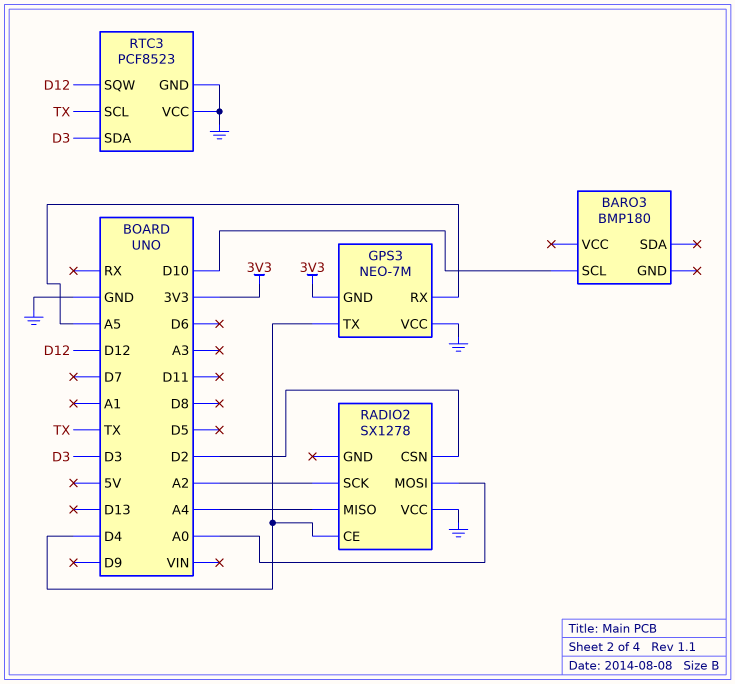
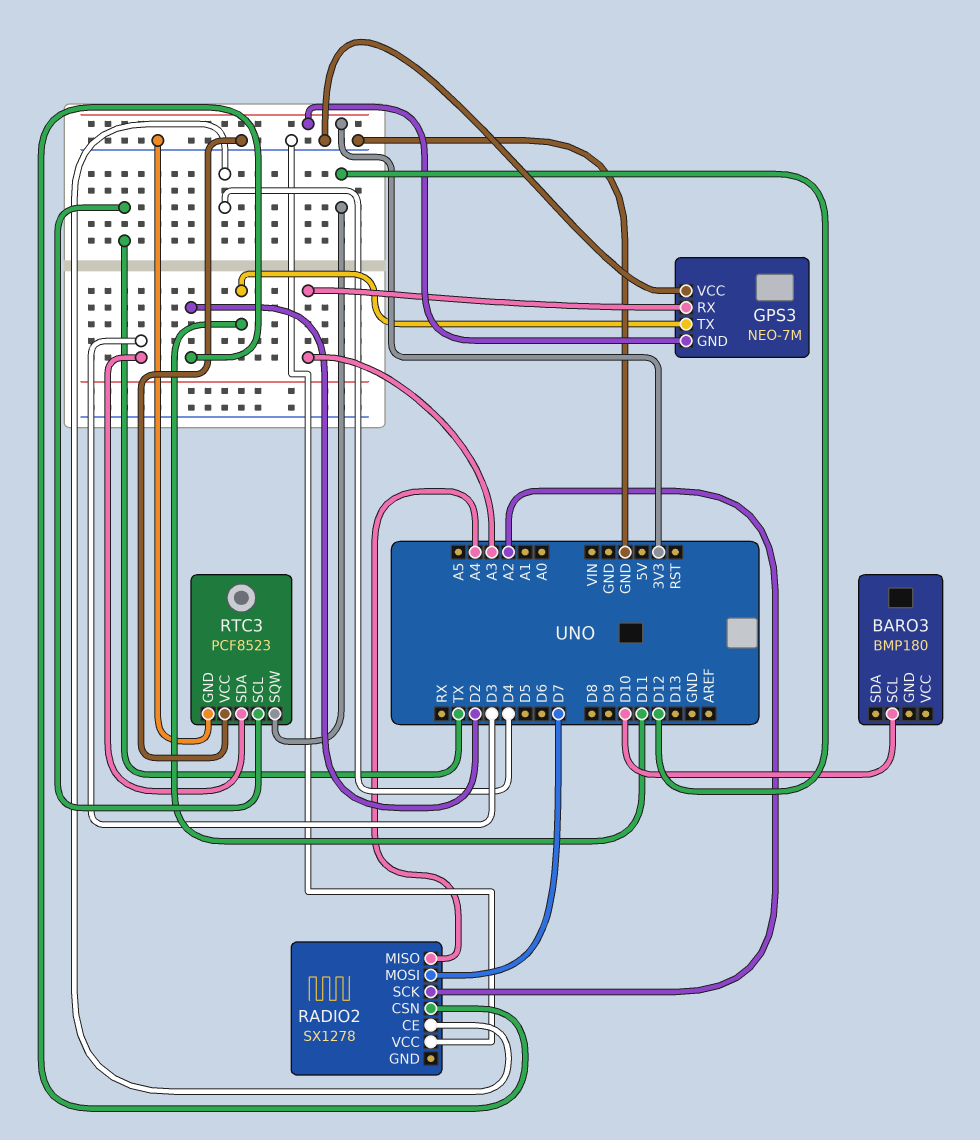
GPS3 pin RX: A5 -> A3
GPS3 pin TX: D4 -> D11
RADIO2 pin MOSI: A0 -> D7

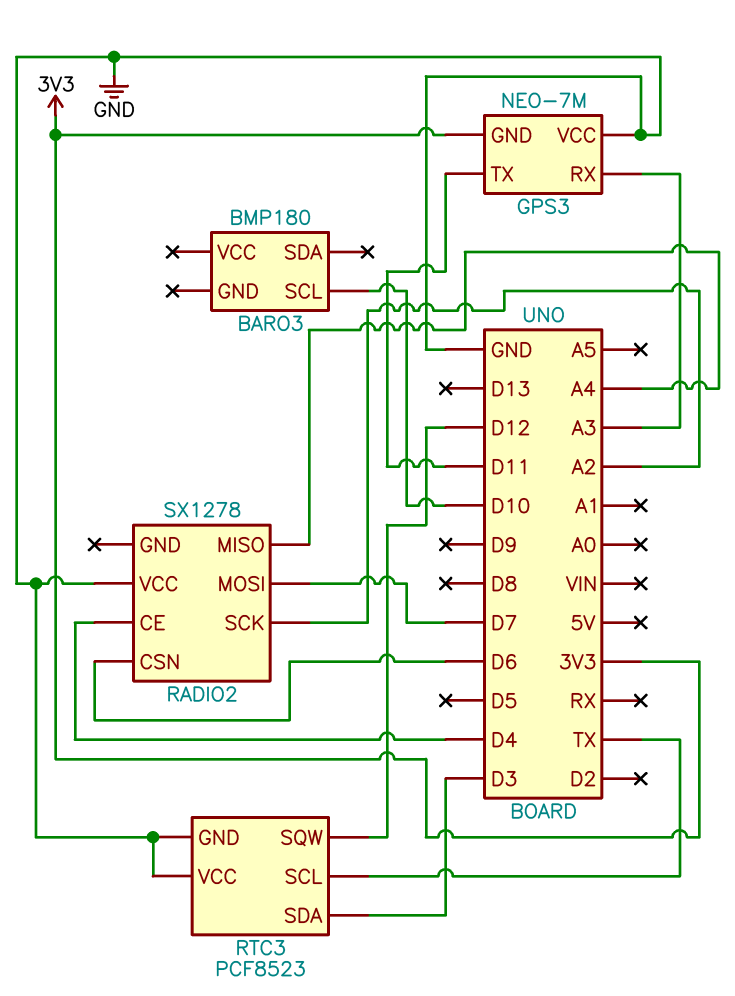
RADIO2 pin CSN: D2 -> D6

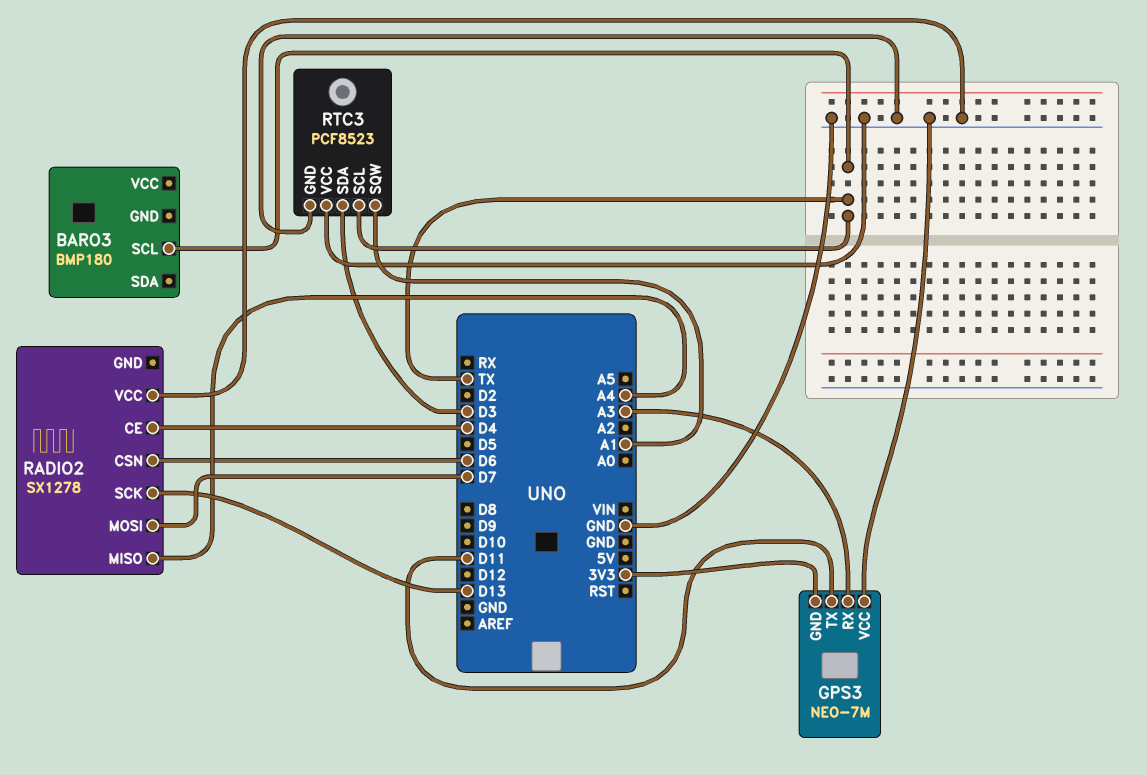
BARO3 pin SCL: D10 -> TX
RADIO2 pin SCK: A2 -> D13
RTC3 pin SQW: D12 -> A1

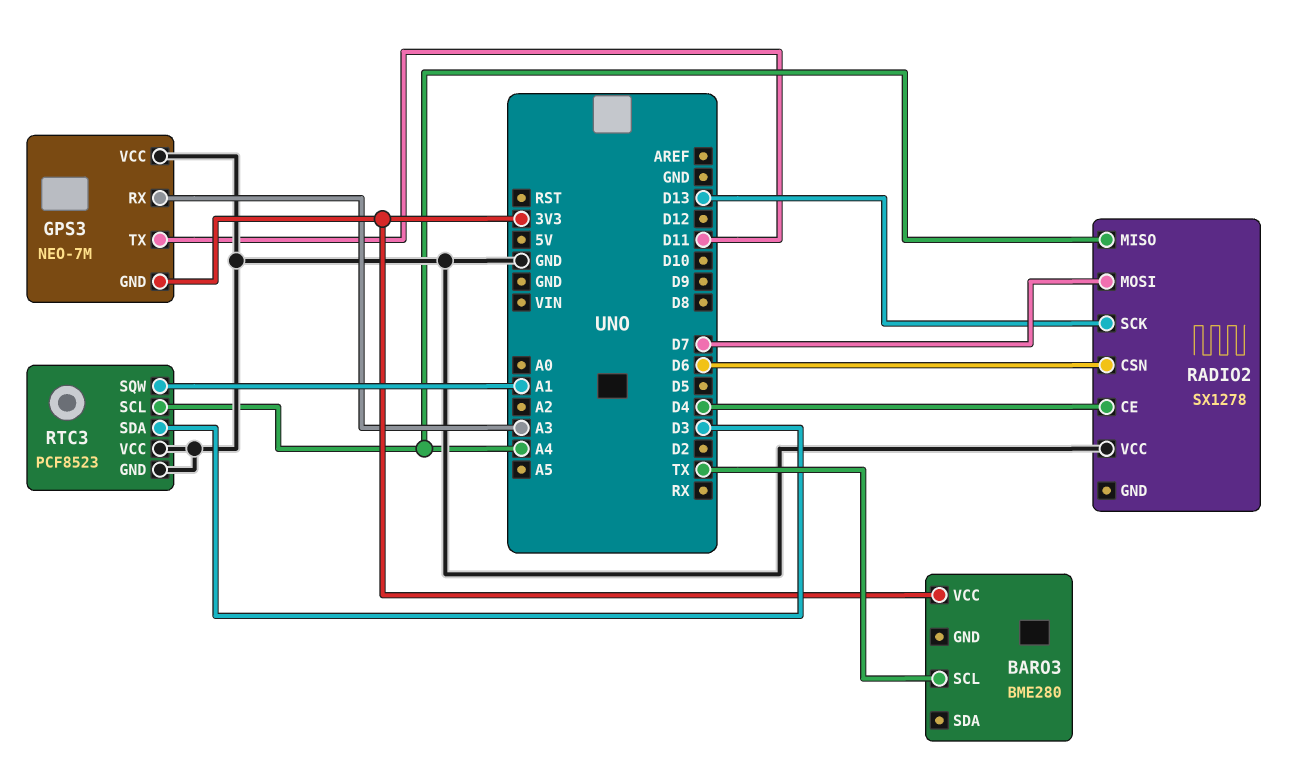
BARO3: BMP180 -> BME280
BARO3 pin VCC: none -> 3V3
RTC3 pin SCL: TX -> A4

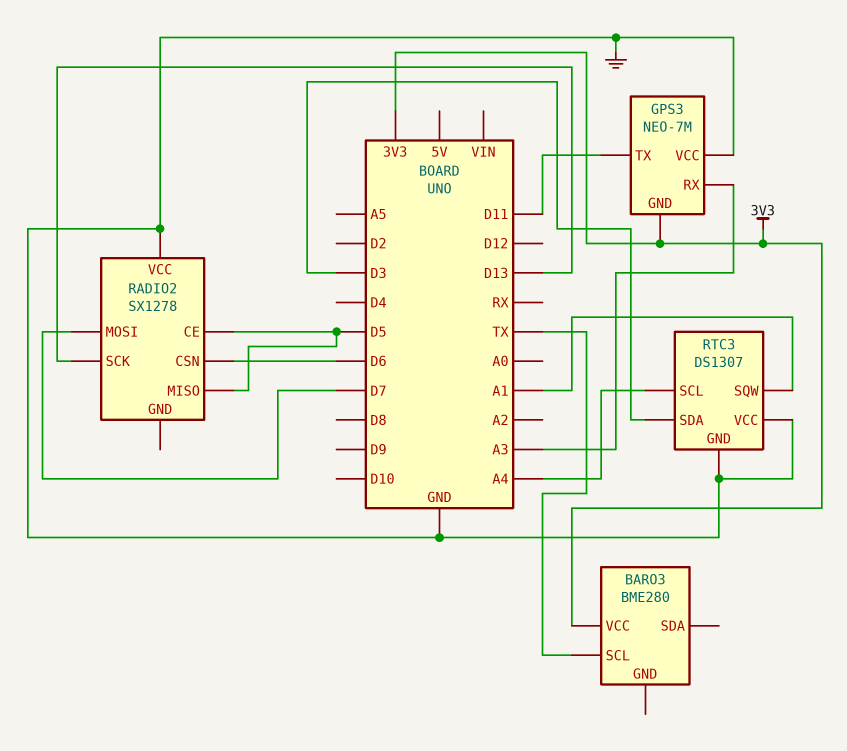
RADIO2 pin CE: D4 -> D5
RADIO2 pin MISO: A4 -> D5
RTC3: PCF8523 -> DS1307

